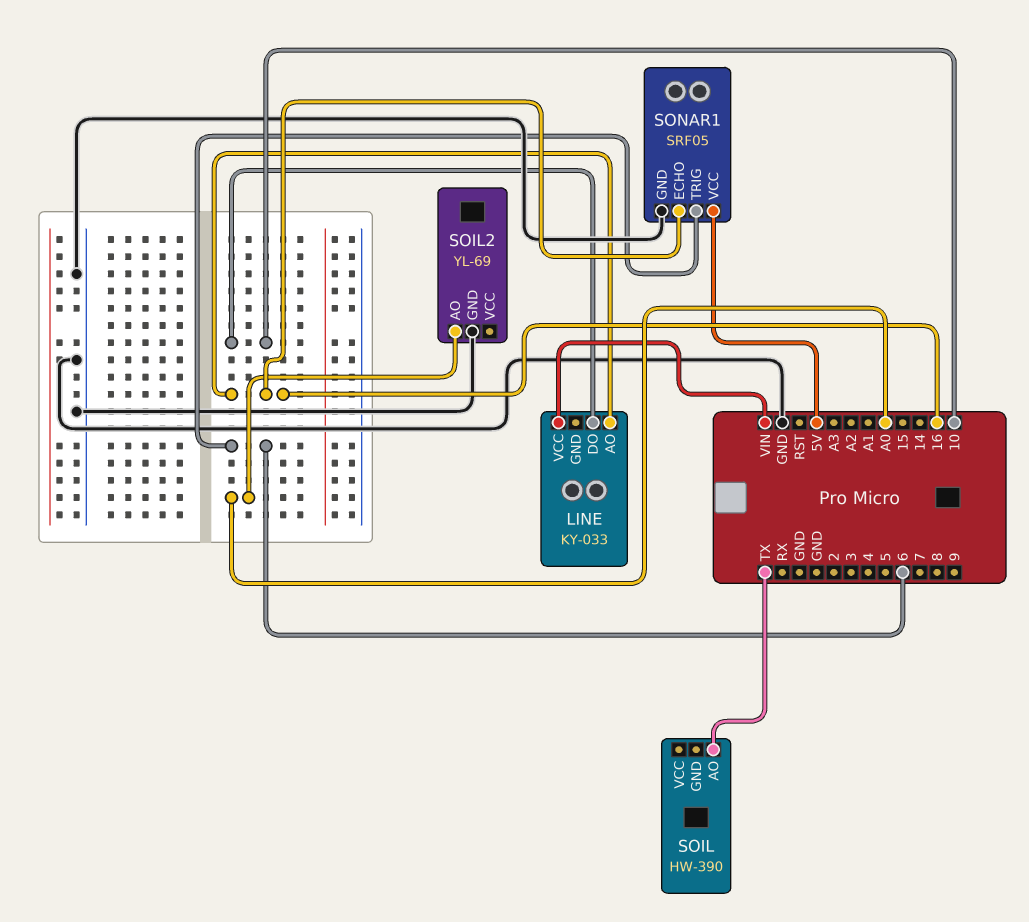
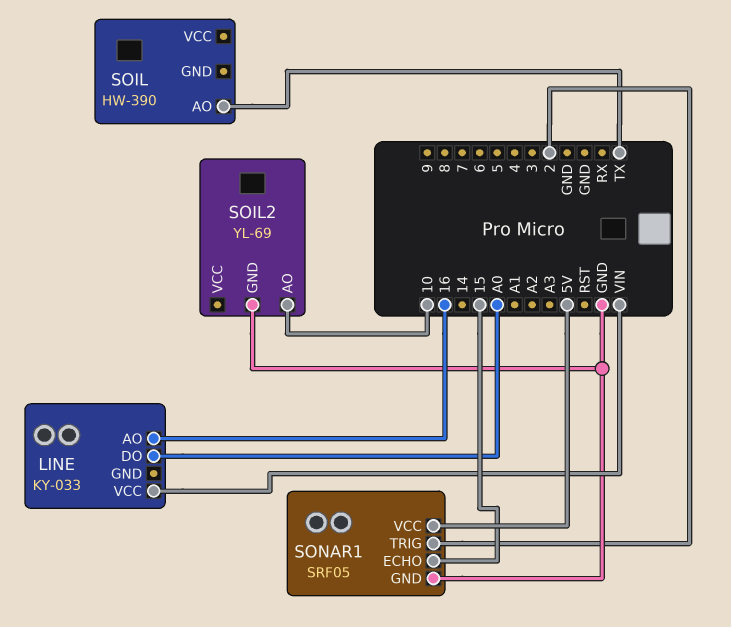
LINE pin DO: 10 -> A0
SOIL2 pin AO: A0 -> 10
SONAR1 pin ECHO: 16 -> 15
SONAR1 pin TRIG: 6 -> 2

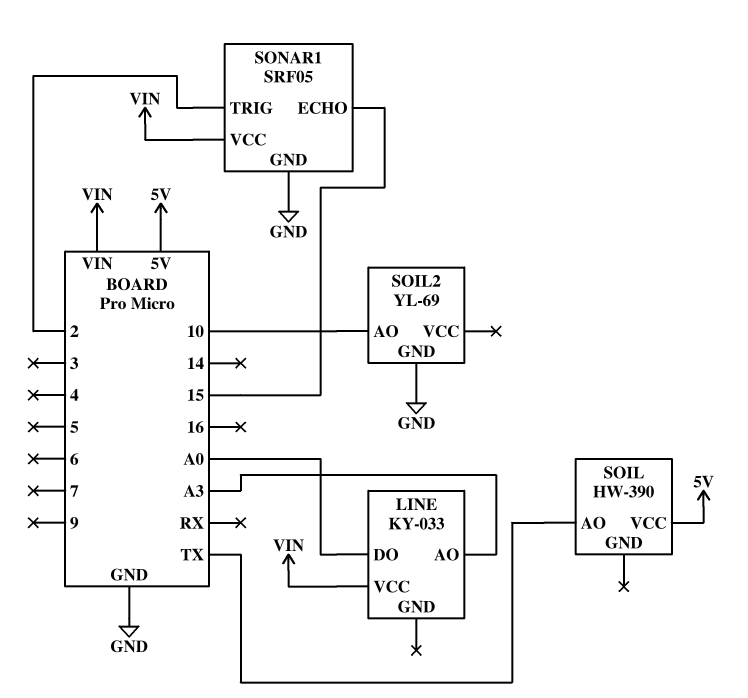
LINE pin AO: 16 -> A3
SOIL pin VCC: none -> 5V
SONAR1 pin VCC: 5V -> VIN

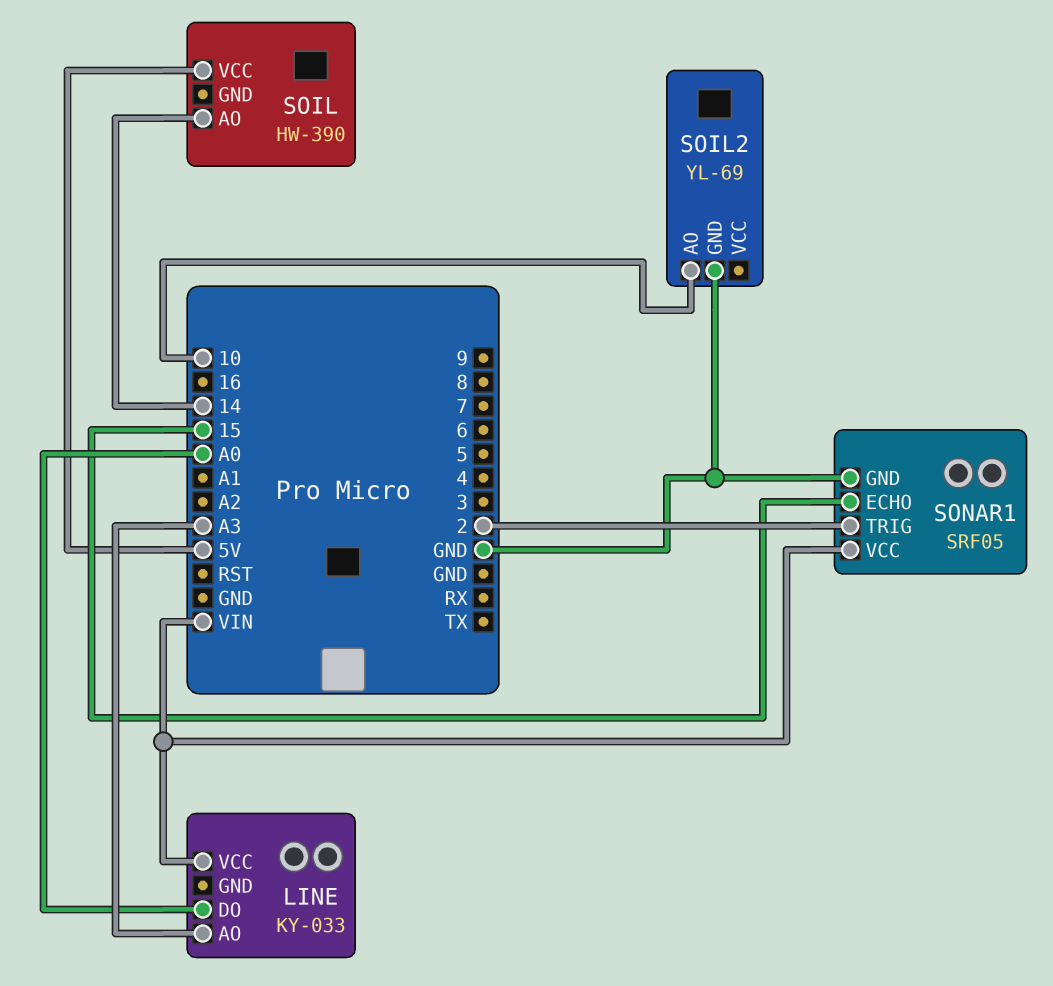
SOIL pin AO: TX -> 14

